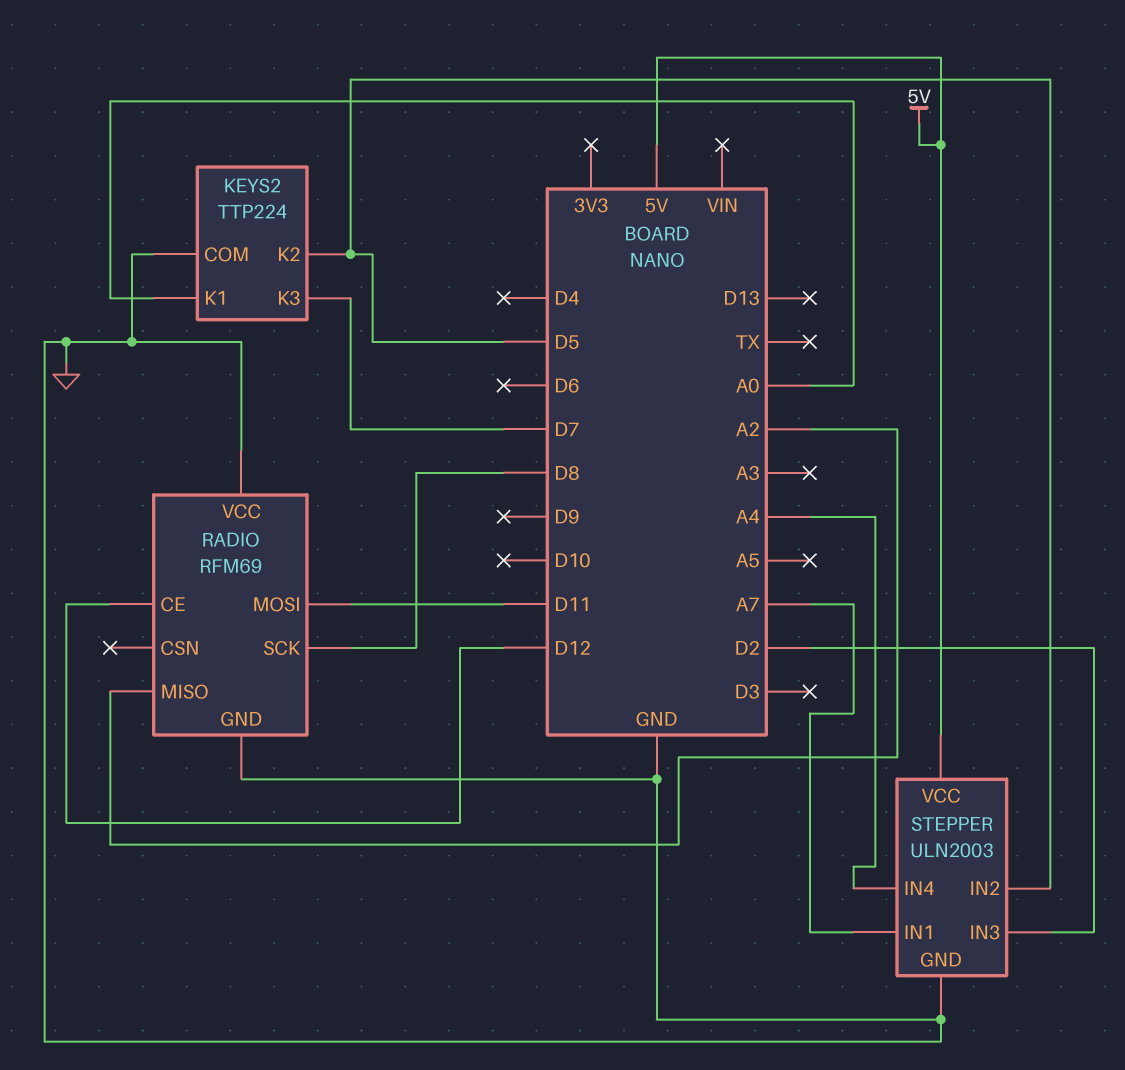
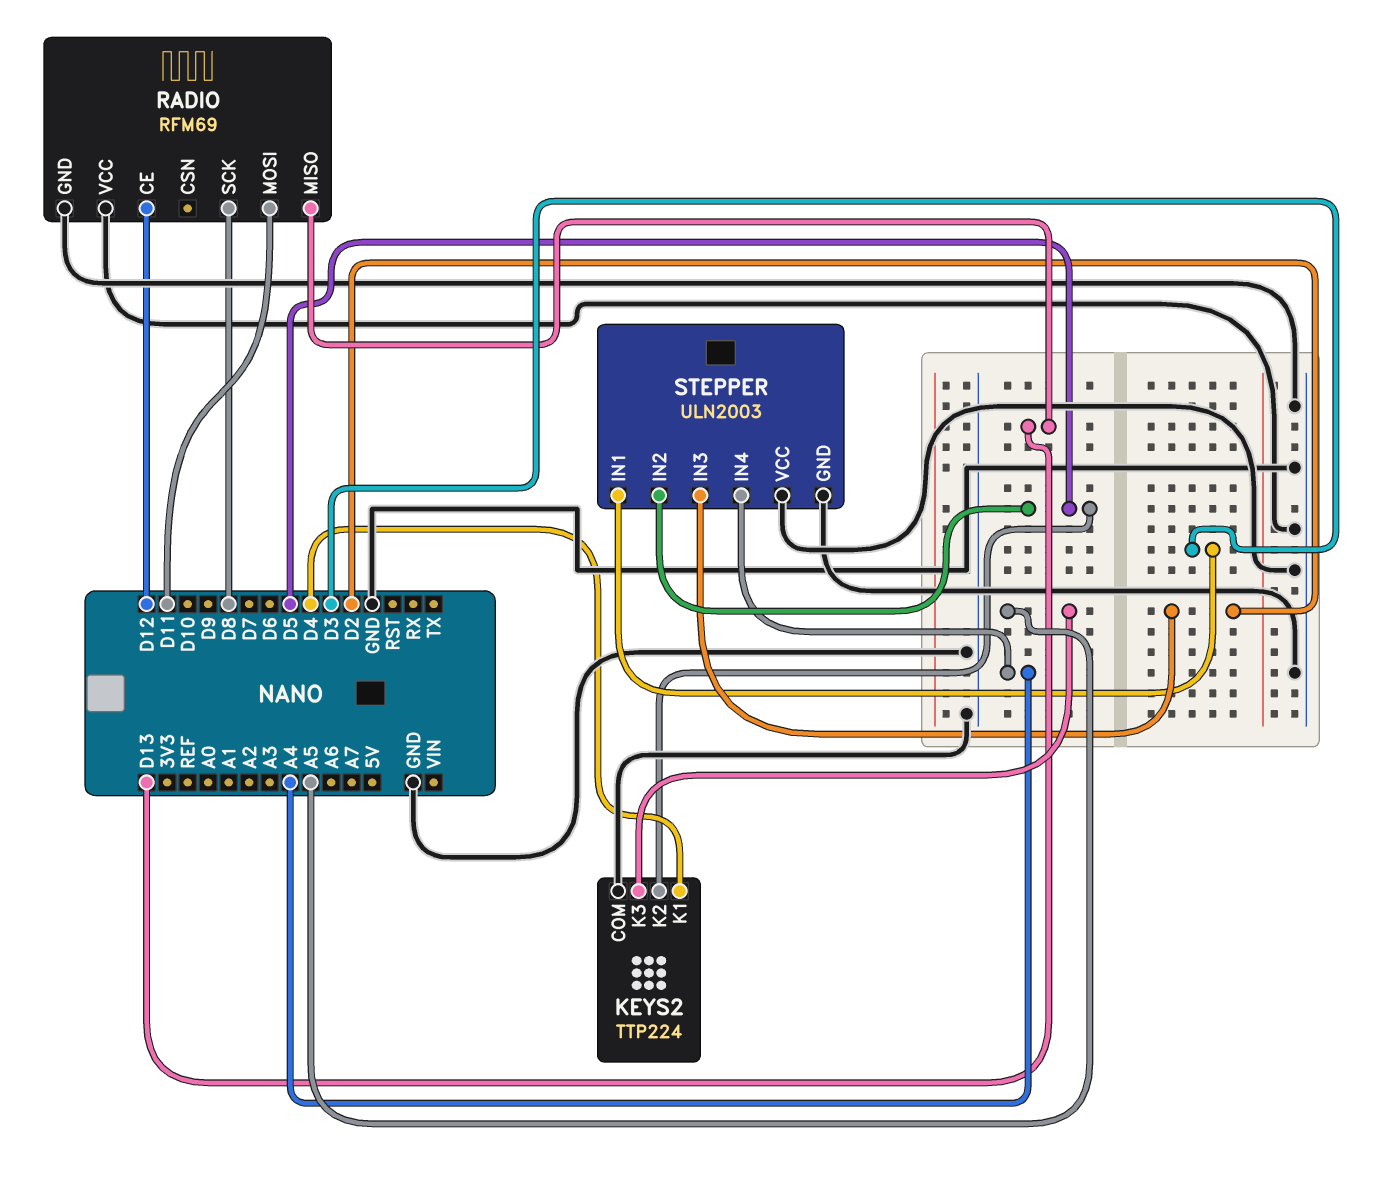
KEYS2 pin K1: A0 -> D4
KEYS2 pin K3: D7 -> A5
RADIO pin MISO: A2 -> D13
STEPPER pin IN1: A7 -> D3
STEPPER pin VCC: 5V -> GND

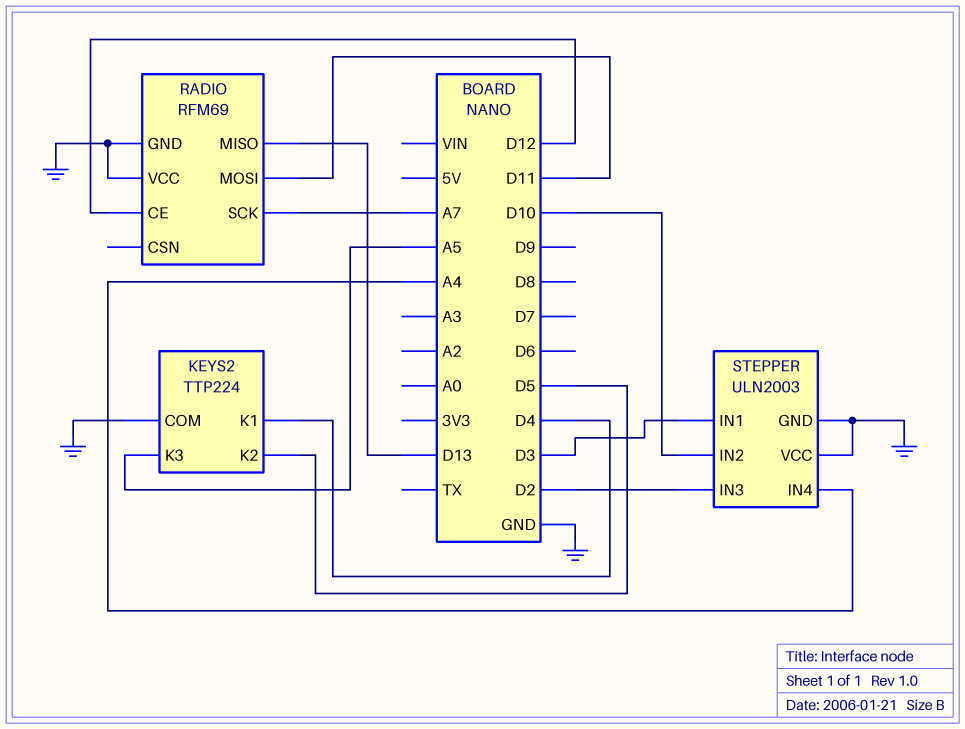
RADIO pin SCK: D8 -> A7
STEPPER pin IN2: D5 -> D10

